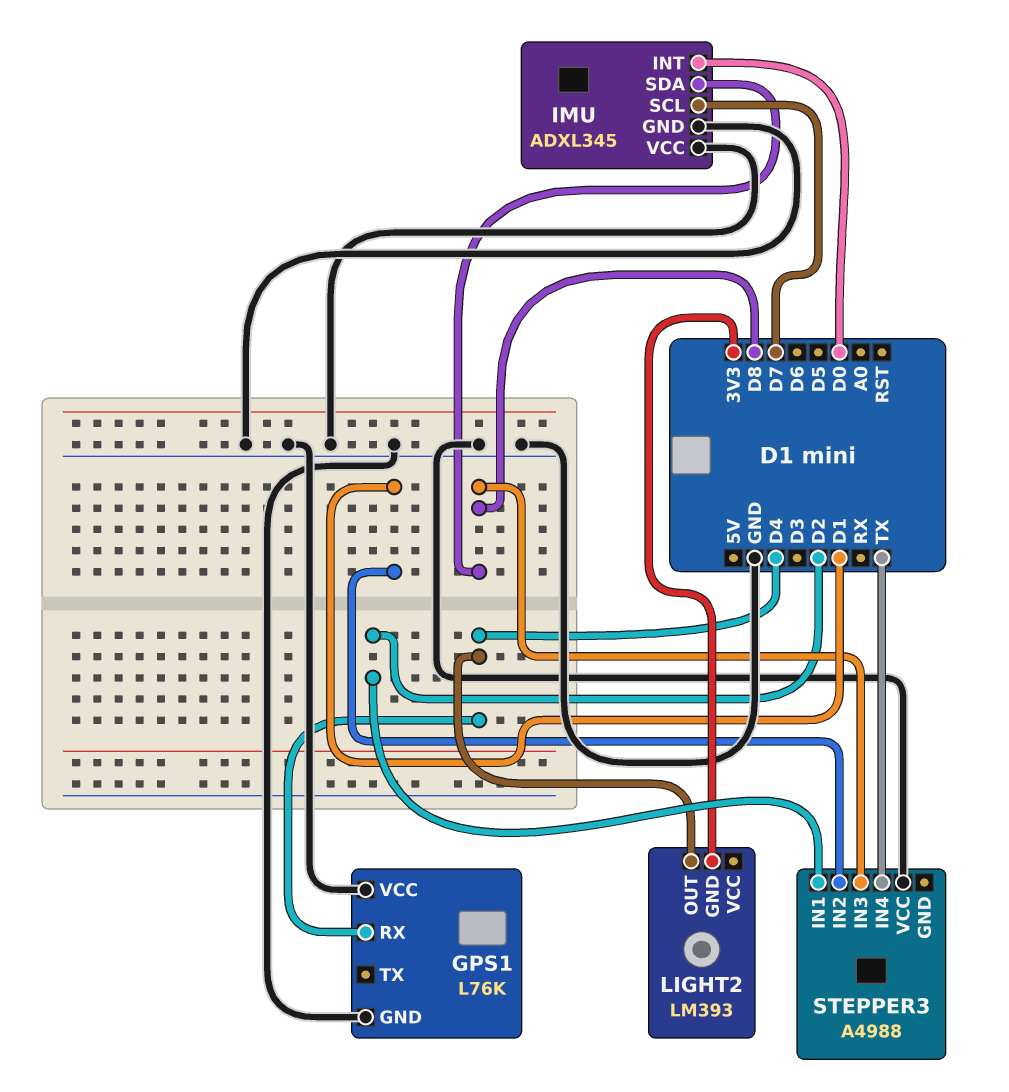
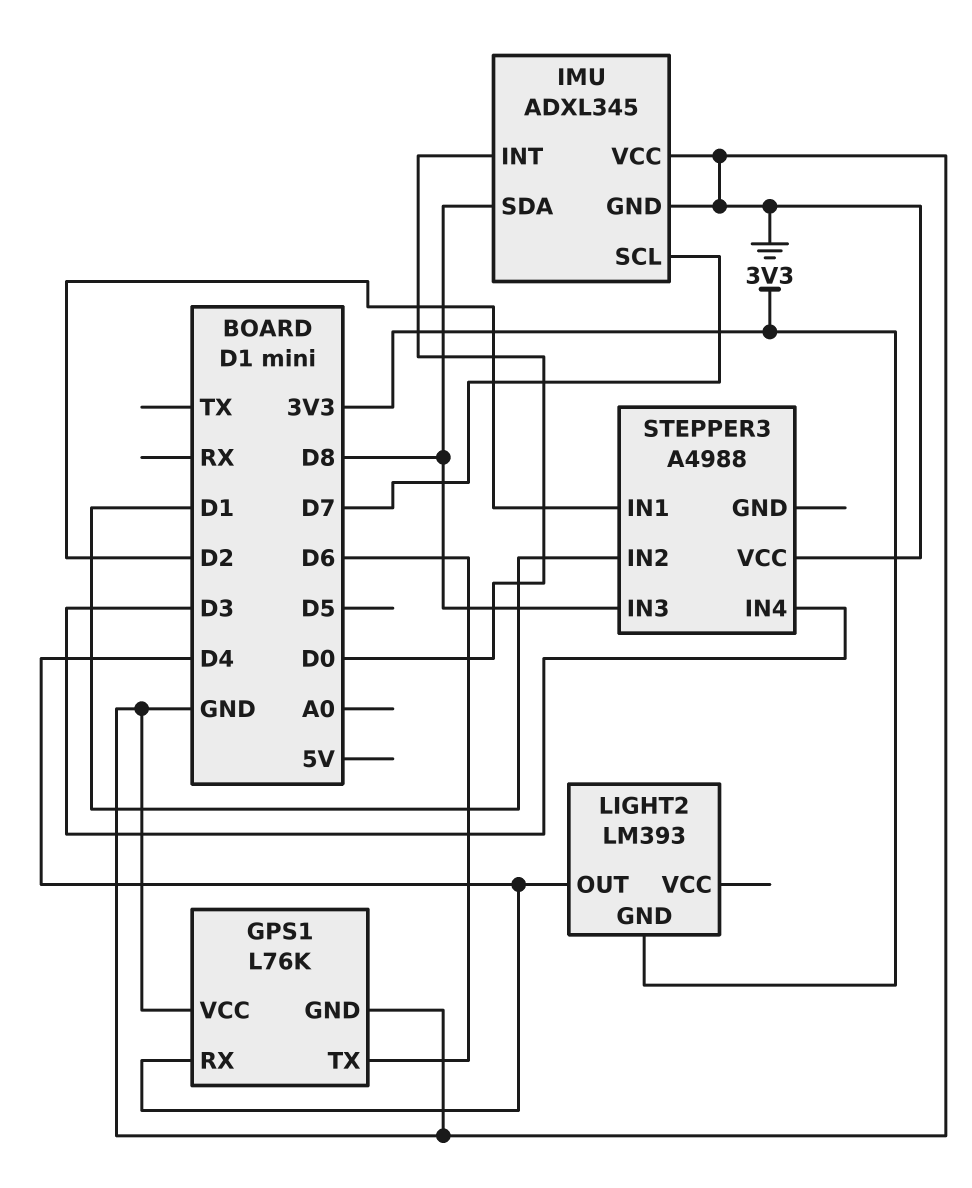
GPS1 pin TX: none -> D6
STEPPER3 pin IN4: TX -> D3

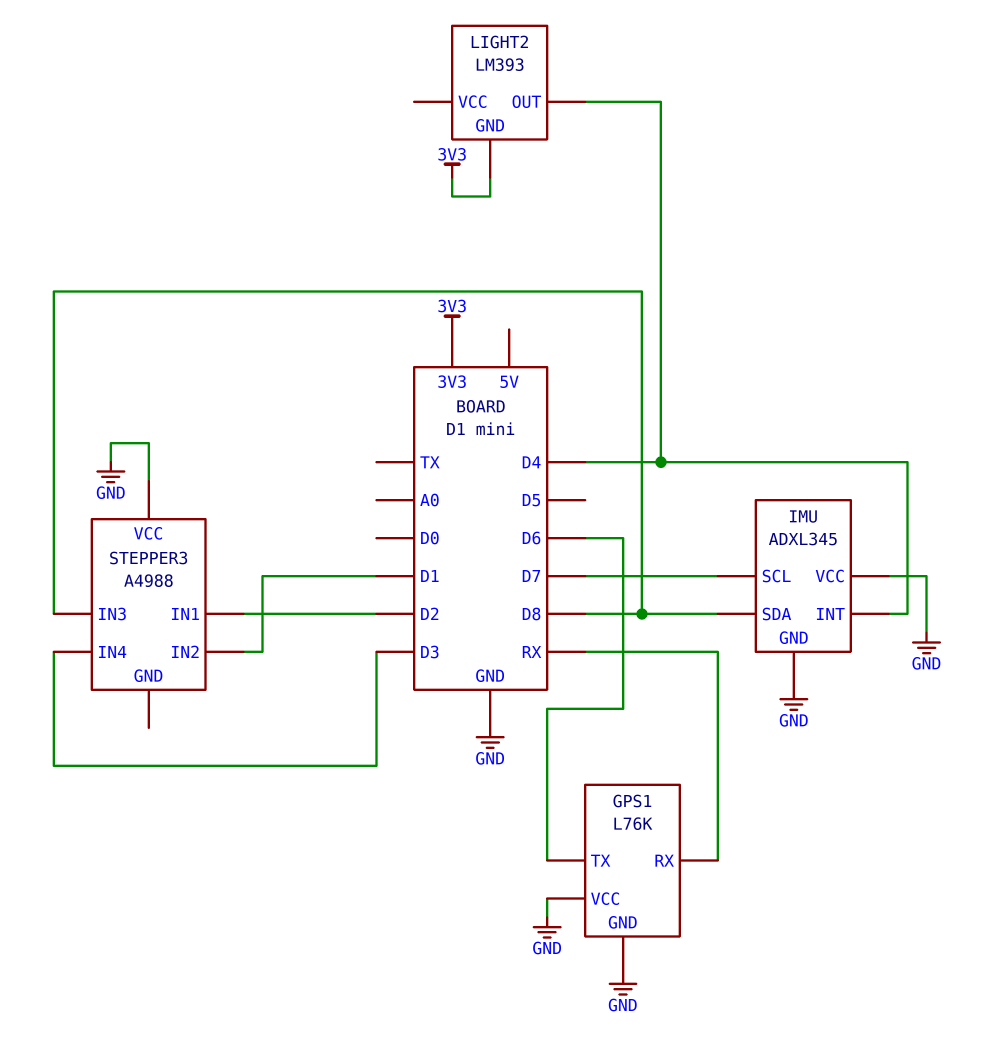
GPS1 pin RX: D4 -> RX
IMU pin INT: D0 -> D4

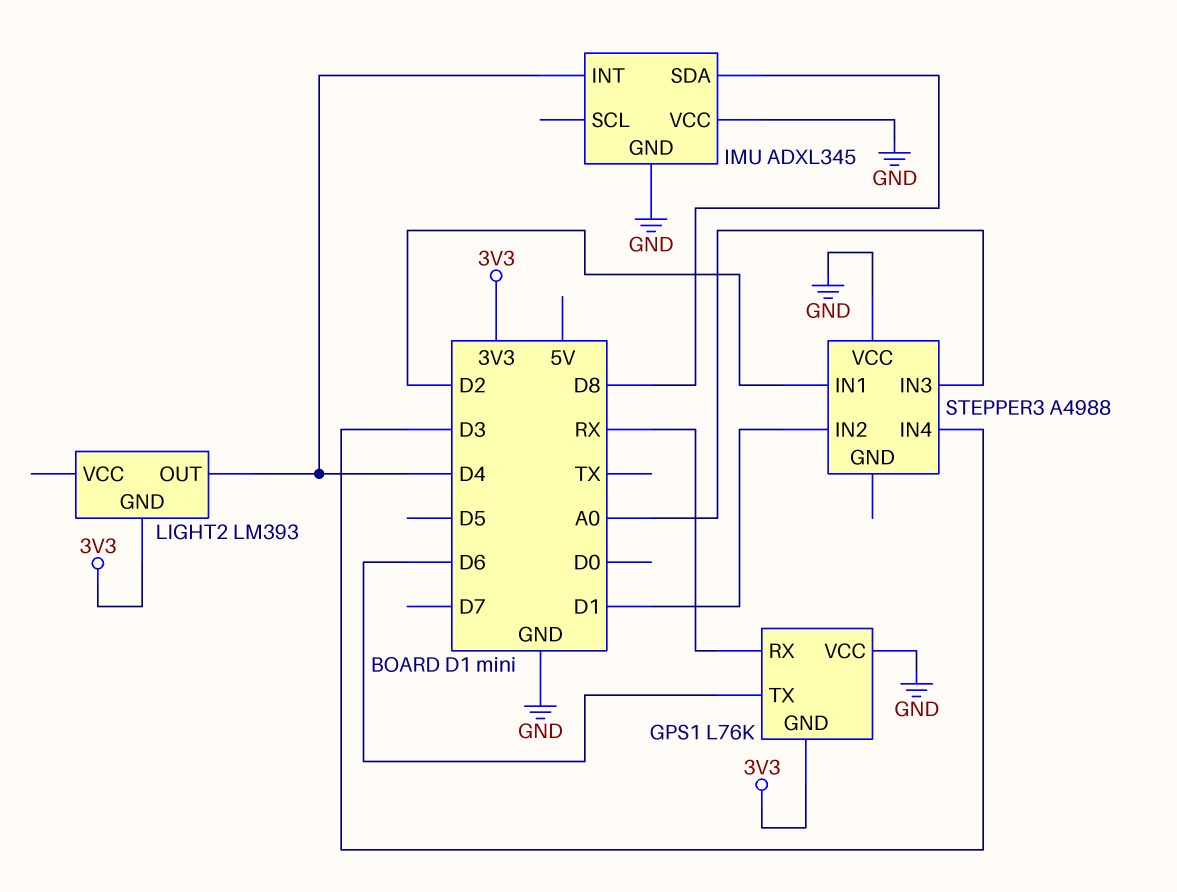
GPS1 pin GND: GND -> 3V3
IMU pin SCL: D7 -> none
STEPPER3 pin IN3: D8 -> A0

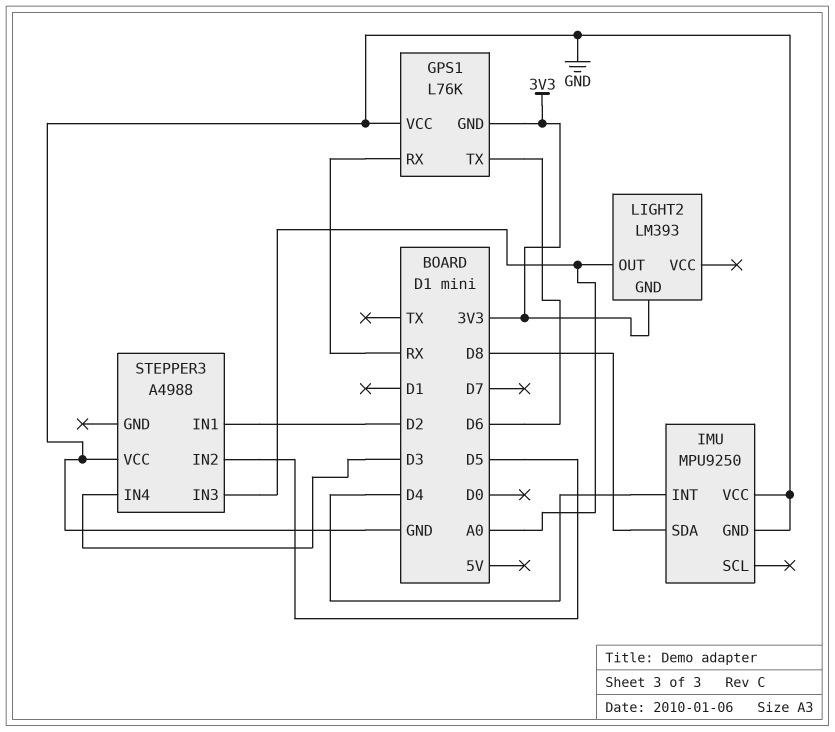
IMU: ADXL345 -> MPU9250
LIGHT2 pin OUT: D4 -> A0
STEPPER3 pin IN2: D1 -> D5

